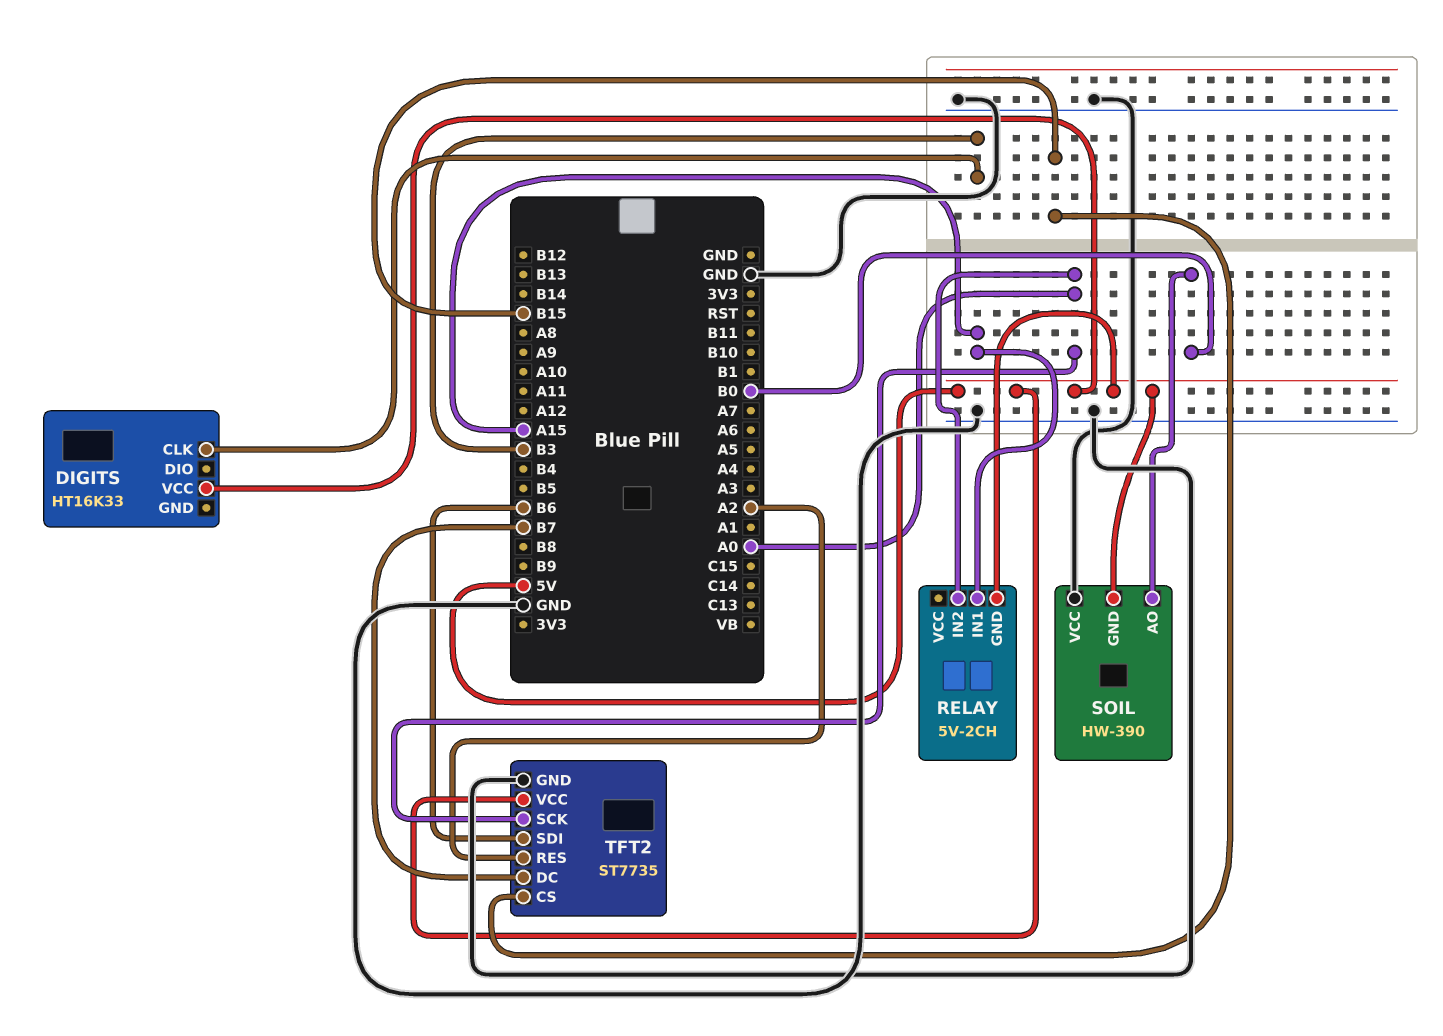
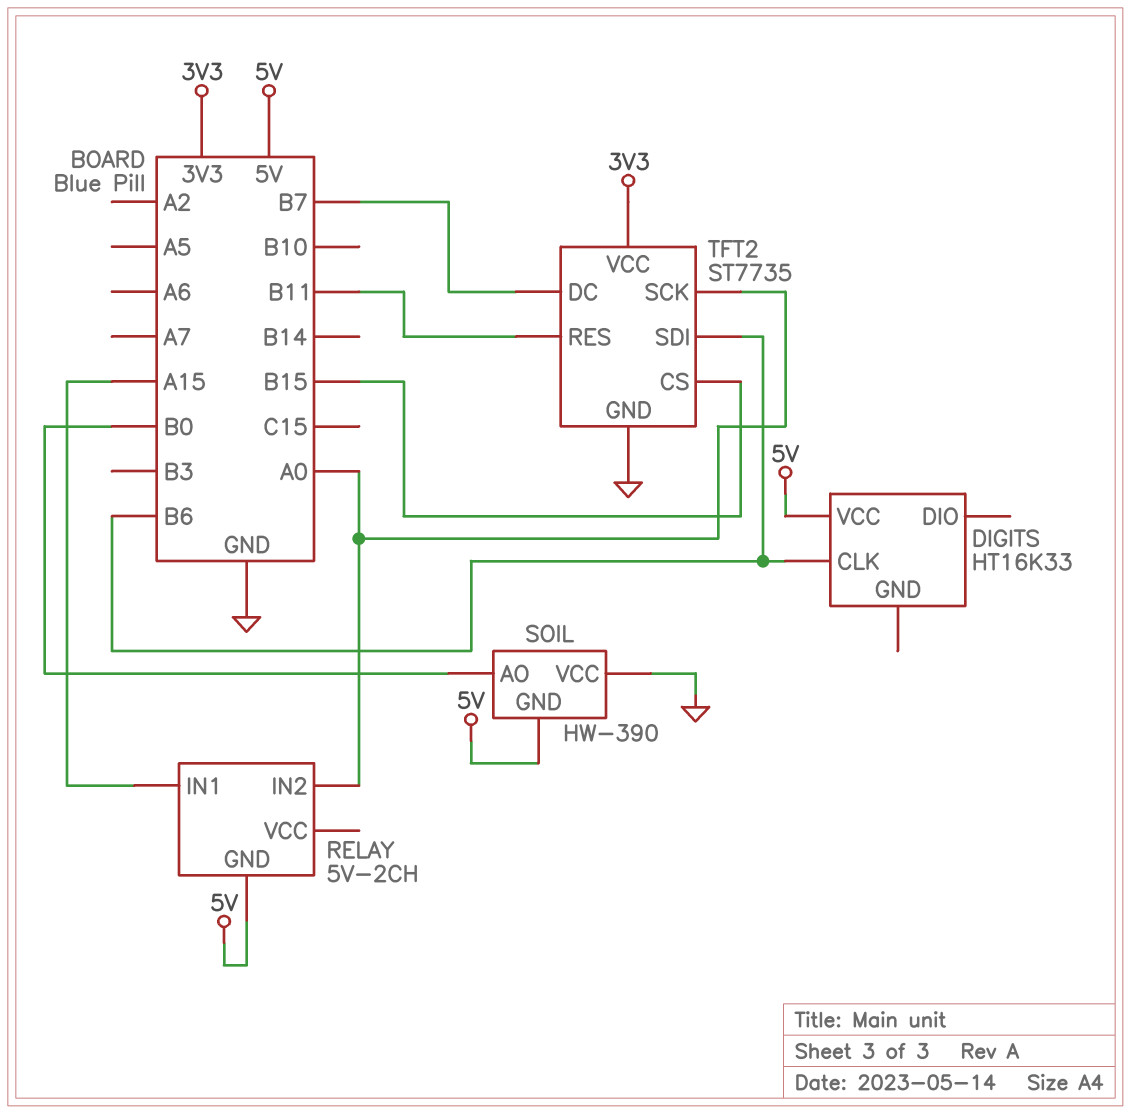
DIGITS pin CLK: B3 -> B6
TFT2 pin RES: A2 -> B11
TFT2 pin VCC: 5V -> 3V3

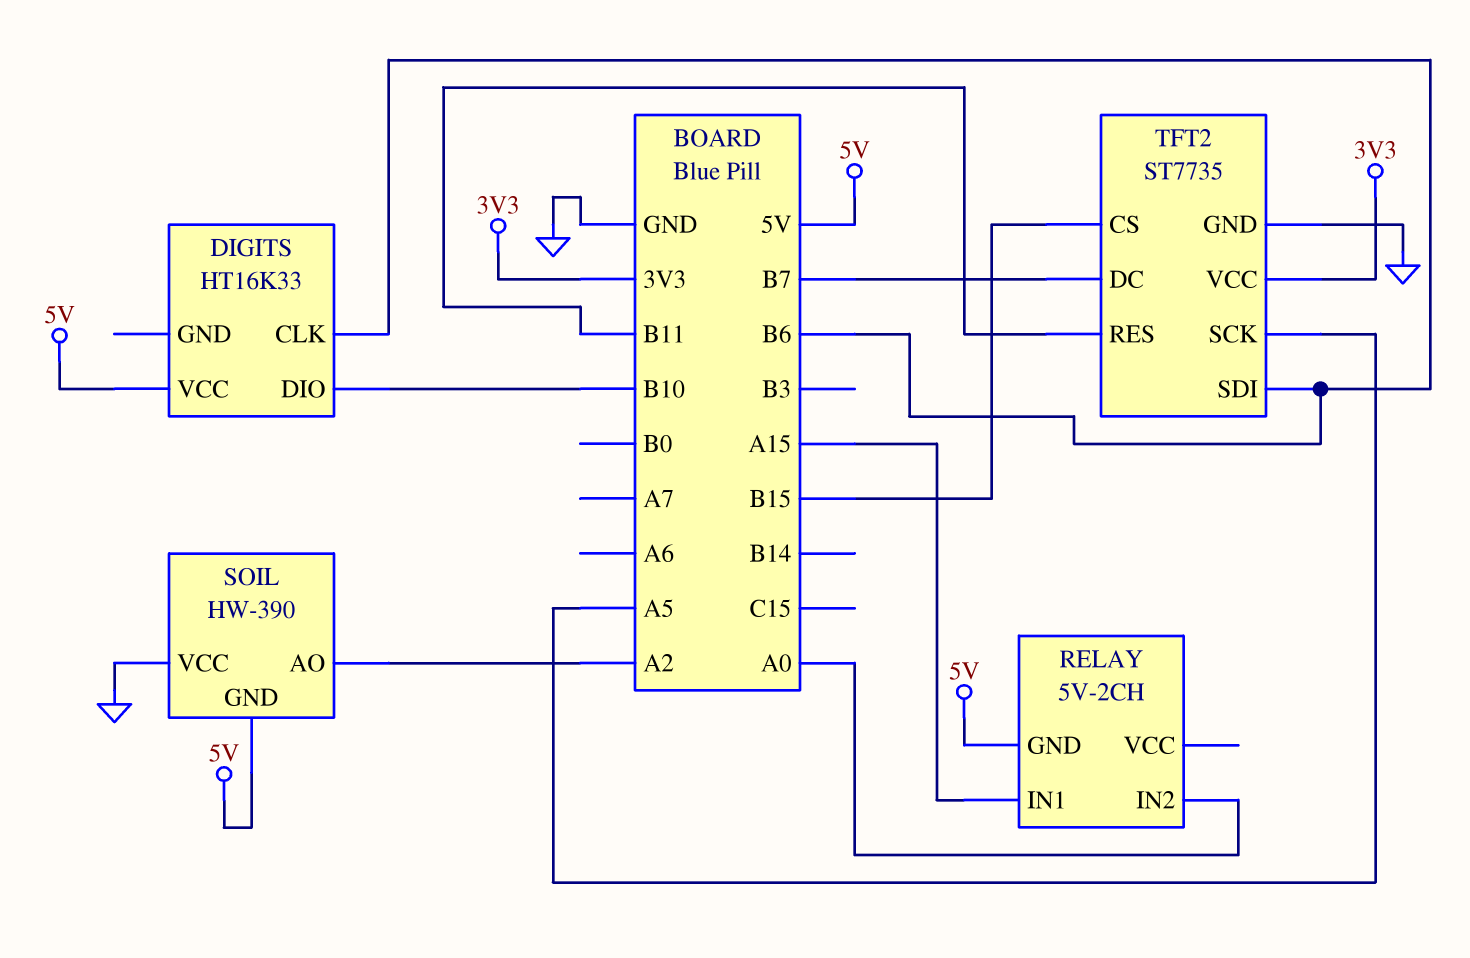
DIGITS pin DIO: none -> B10
SOIL pin AO: B0 -> A2
TFT2 pin SCK: A0 -> A5

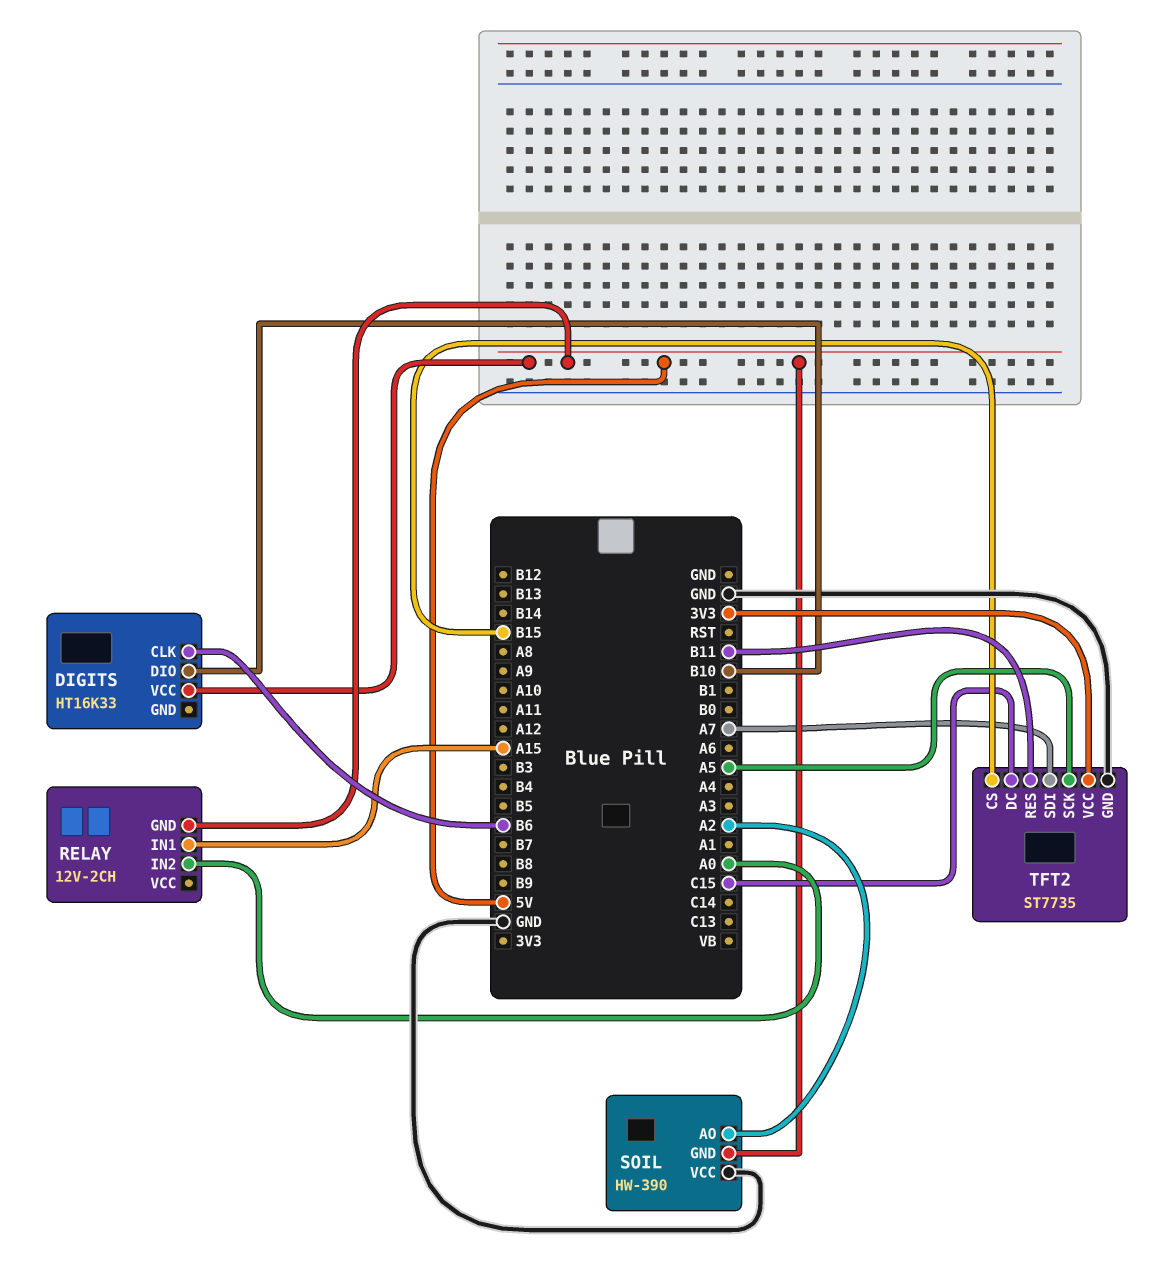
RELAY: 5V-2CH -> 12V-2CH
TFT2 pin DC: B7 -> C15
TFT2 pin SDI: B6 -> A7

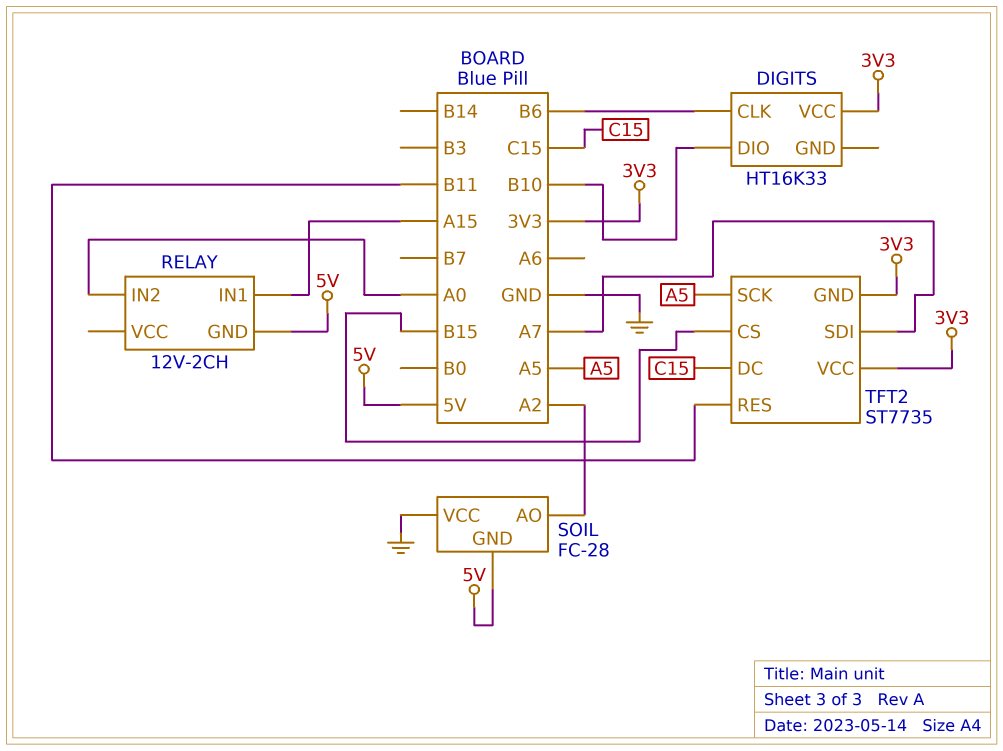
DIGITS pin VCC: 5V -> 3V3
SOIL: HW-390 -> FC-28
TFT2 pin GND: GND -> 3V3

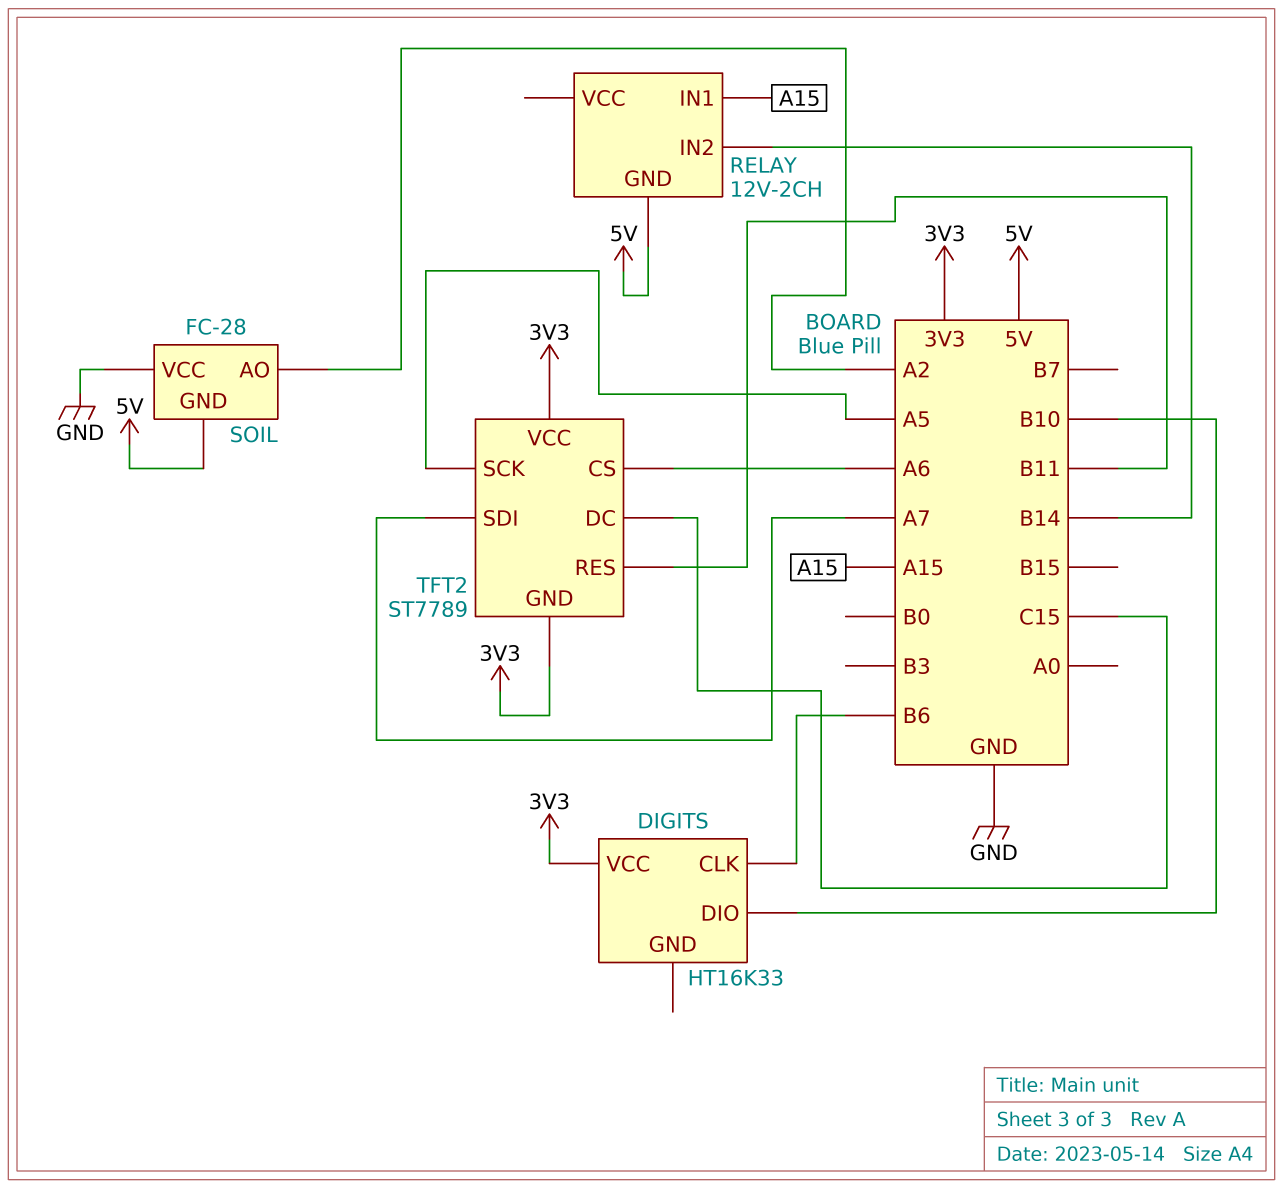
RELAY pin IN2: A0 -> B14
TFT2: ST7735 -> ST7789
TFT2 pin CS: B15 -> A6

